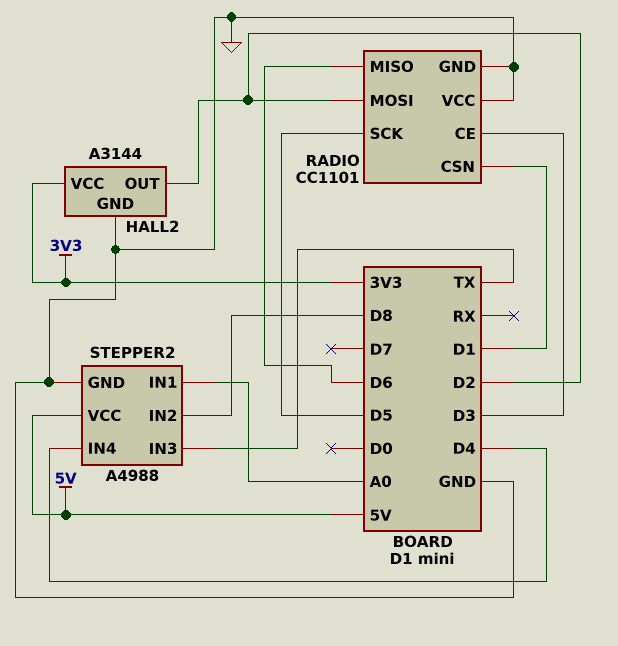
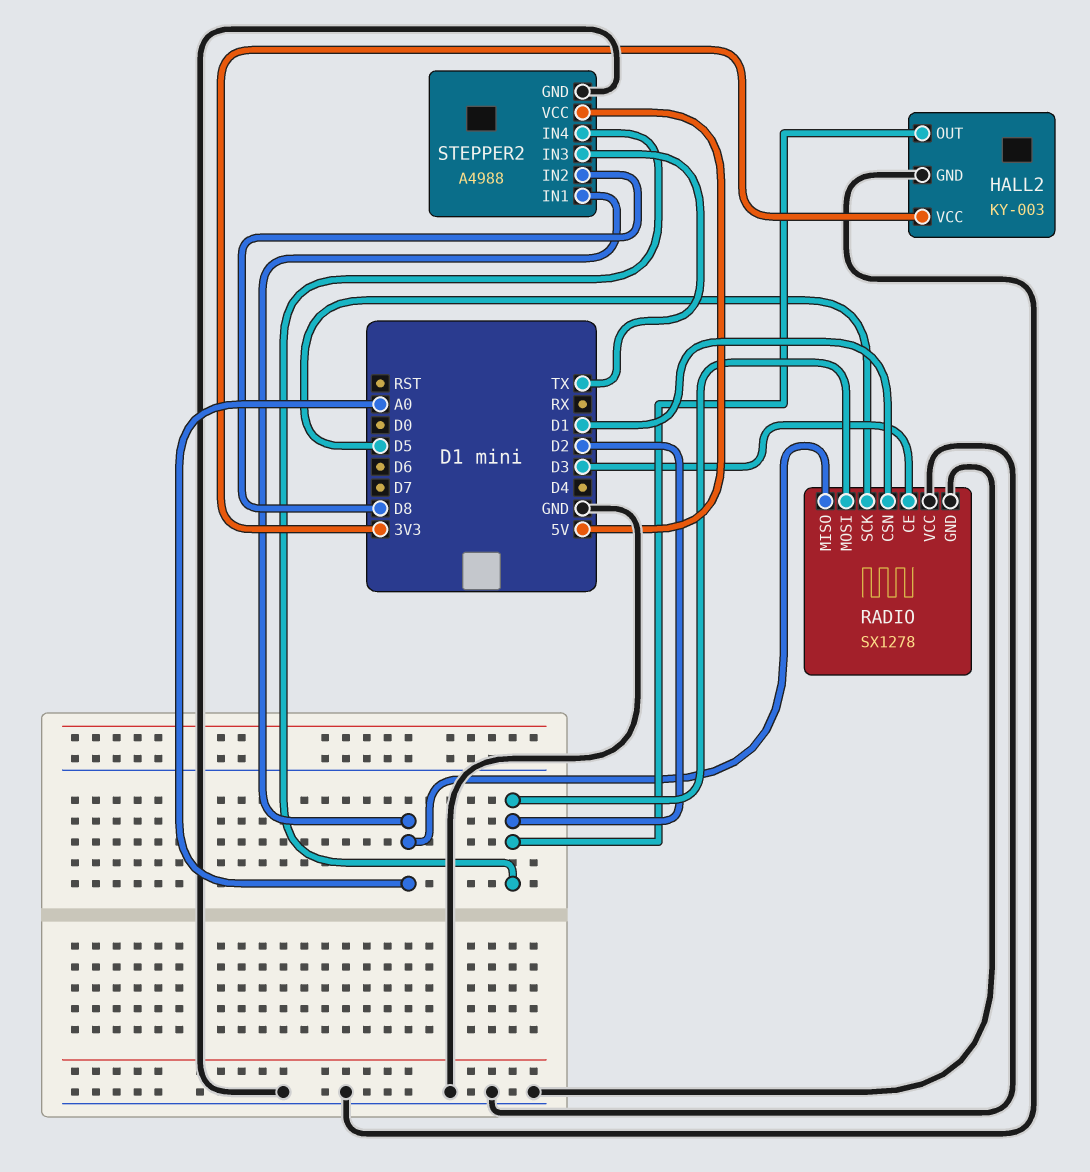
HALL2: A3144 -> KY-003
RADIO: CC1101 -> SX1278
RADIO pin MISO: D6 -> A0
STEPPER2 pin IN4: D4 -> D2

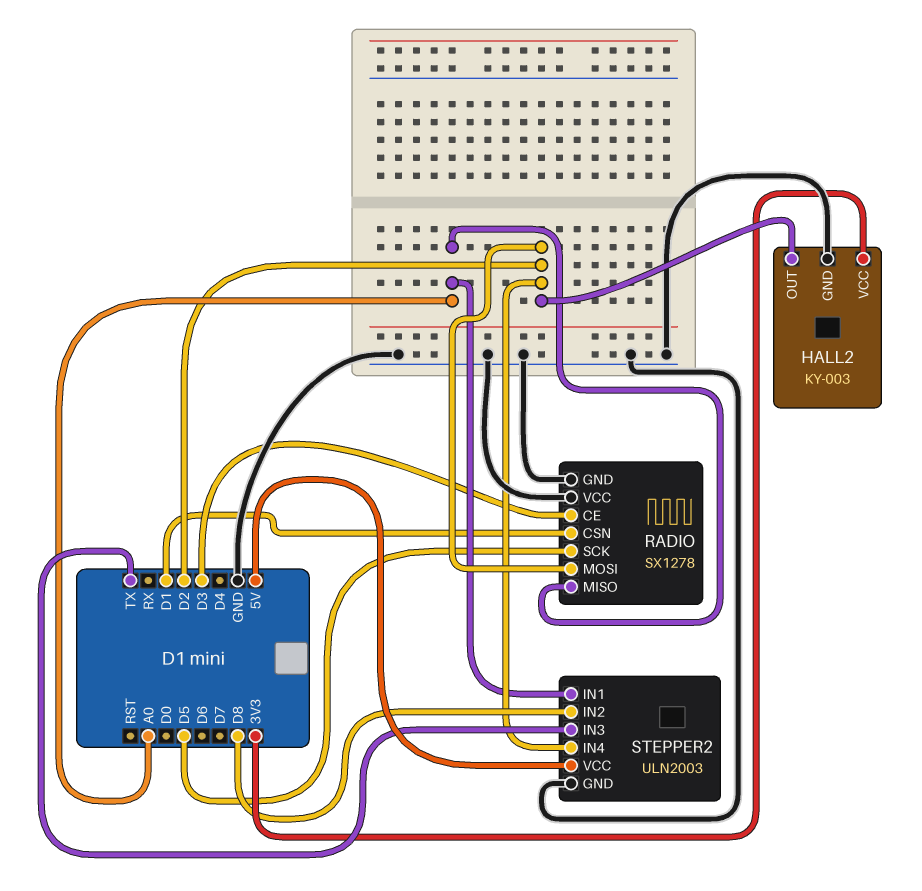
STEPPER2: A4988 -> ULN2003

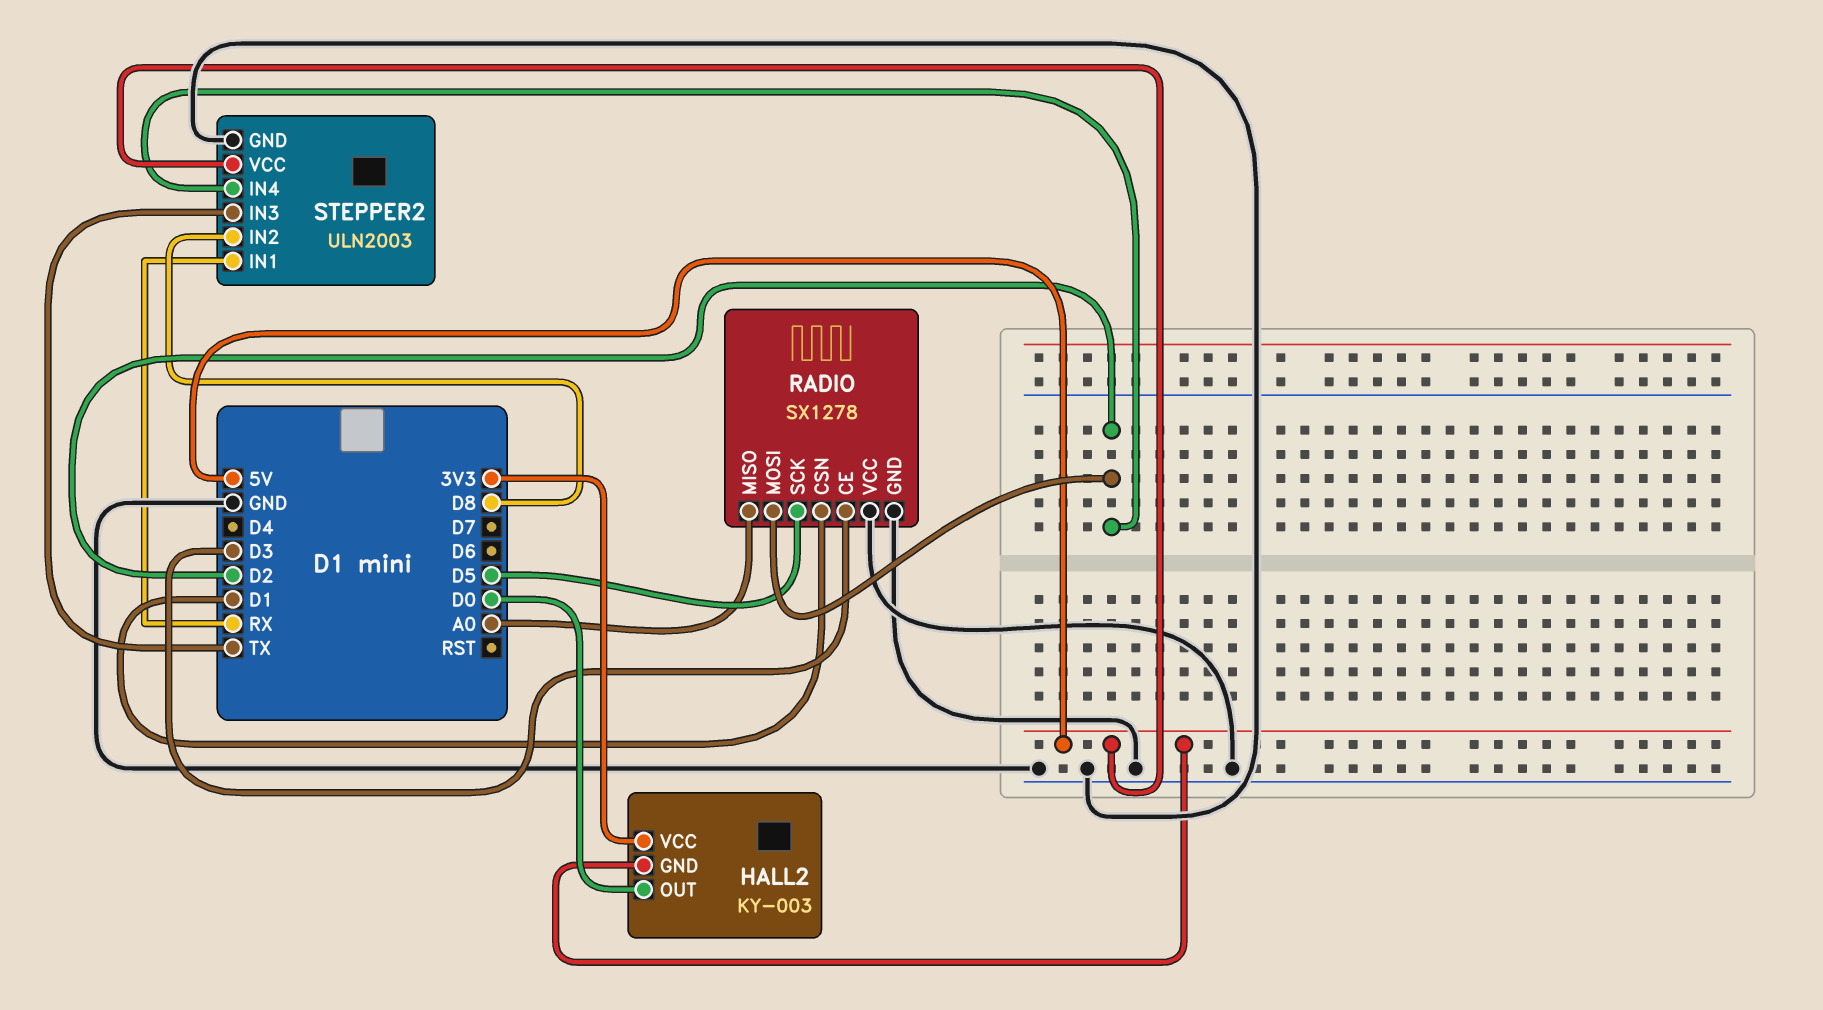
HALL2 pin GND: GND -> 5V
HALL2 pin OUT: D2 -> D0
STEPPER2 pin IN1: A0 -> RX

